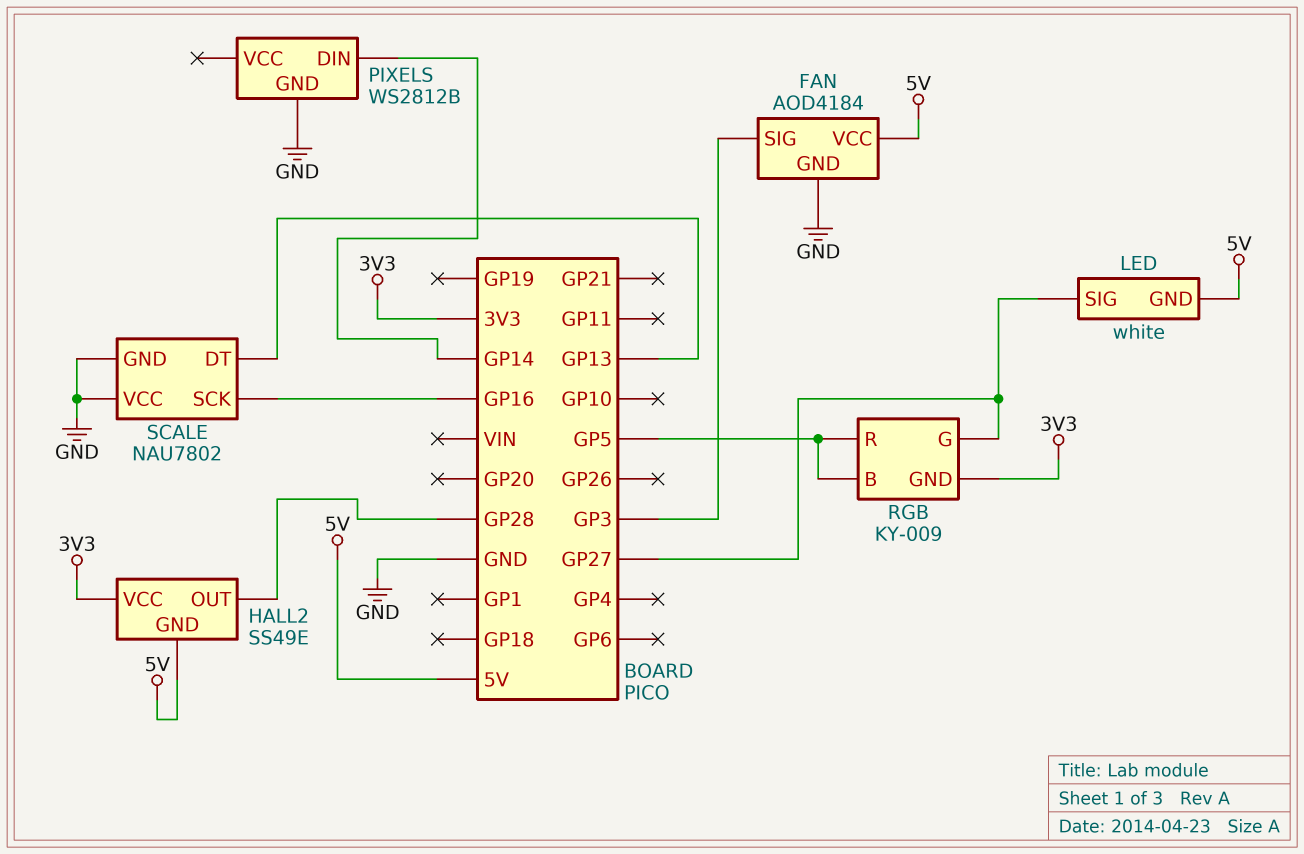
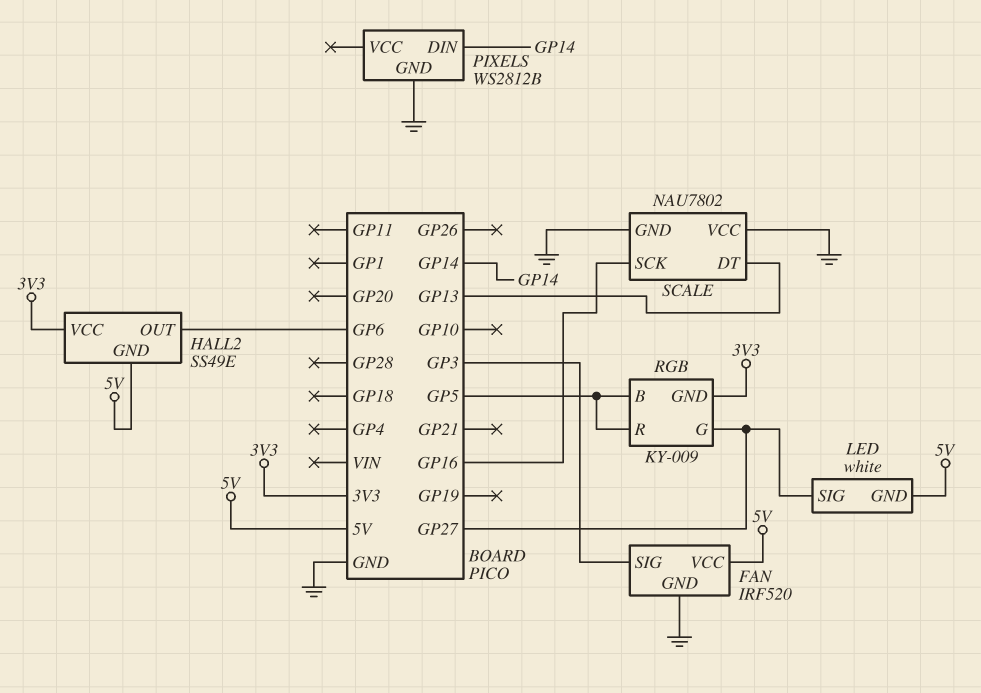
FAN: AOD4184 -> IRF520
HALL2 pin OUT: GP28 -> GP6

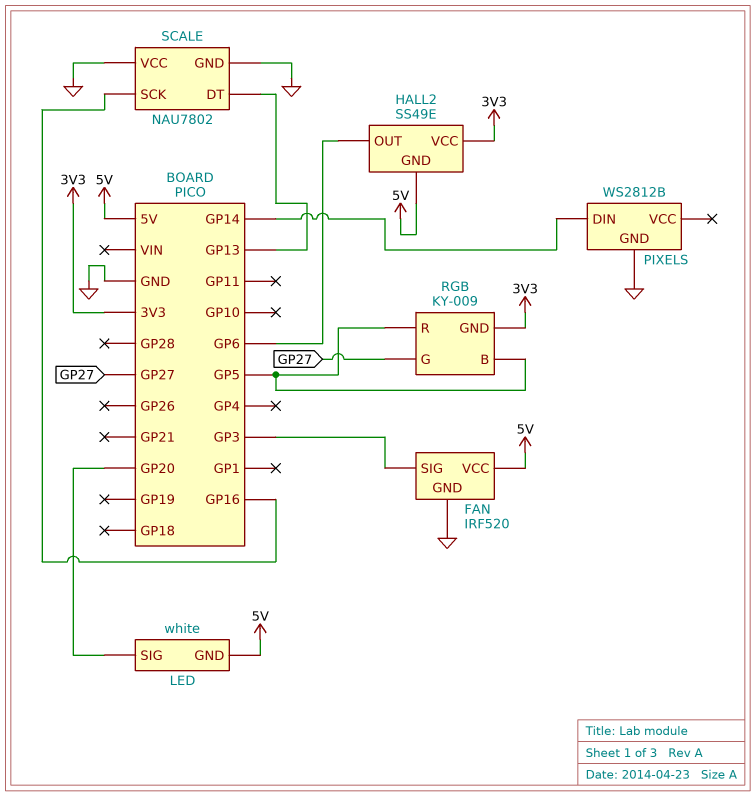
LED pin SIG: GP27 -> GP20

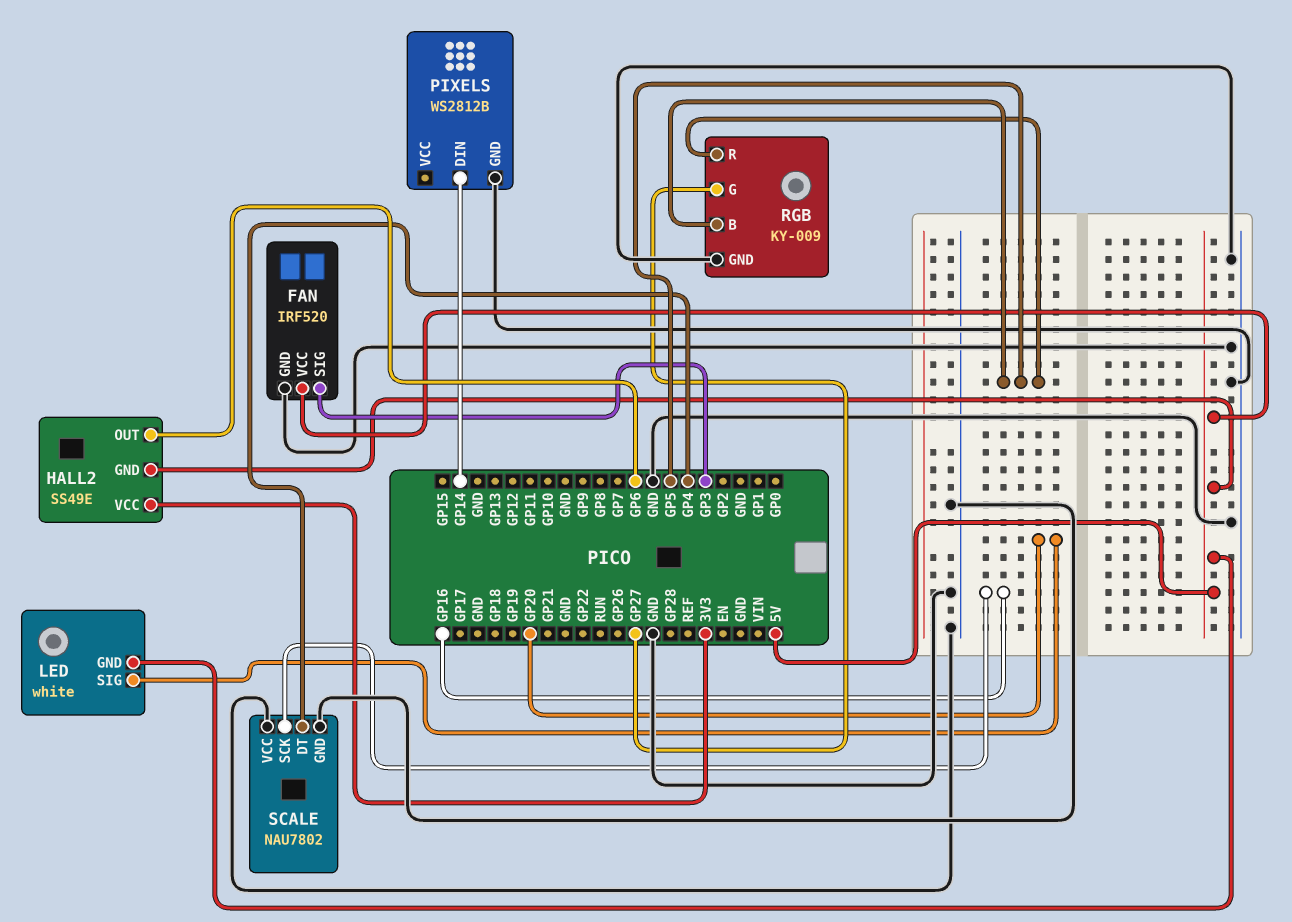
RGB pin GND: 3V3 -> GND
SCALE pin DT: GP13 -> GP4

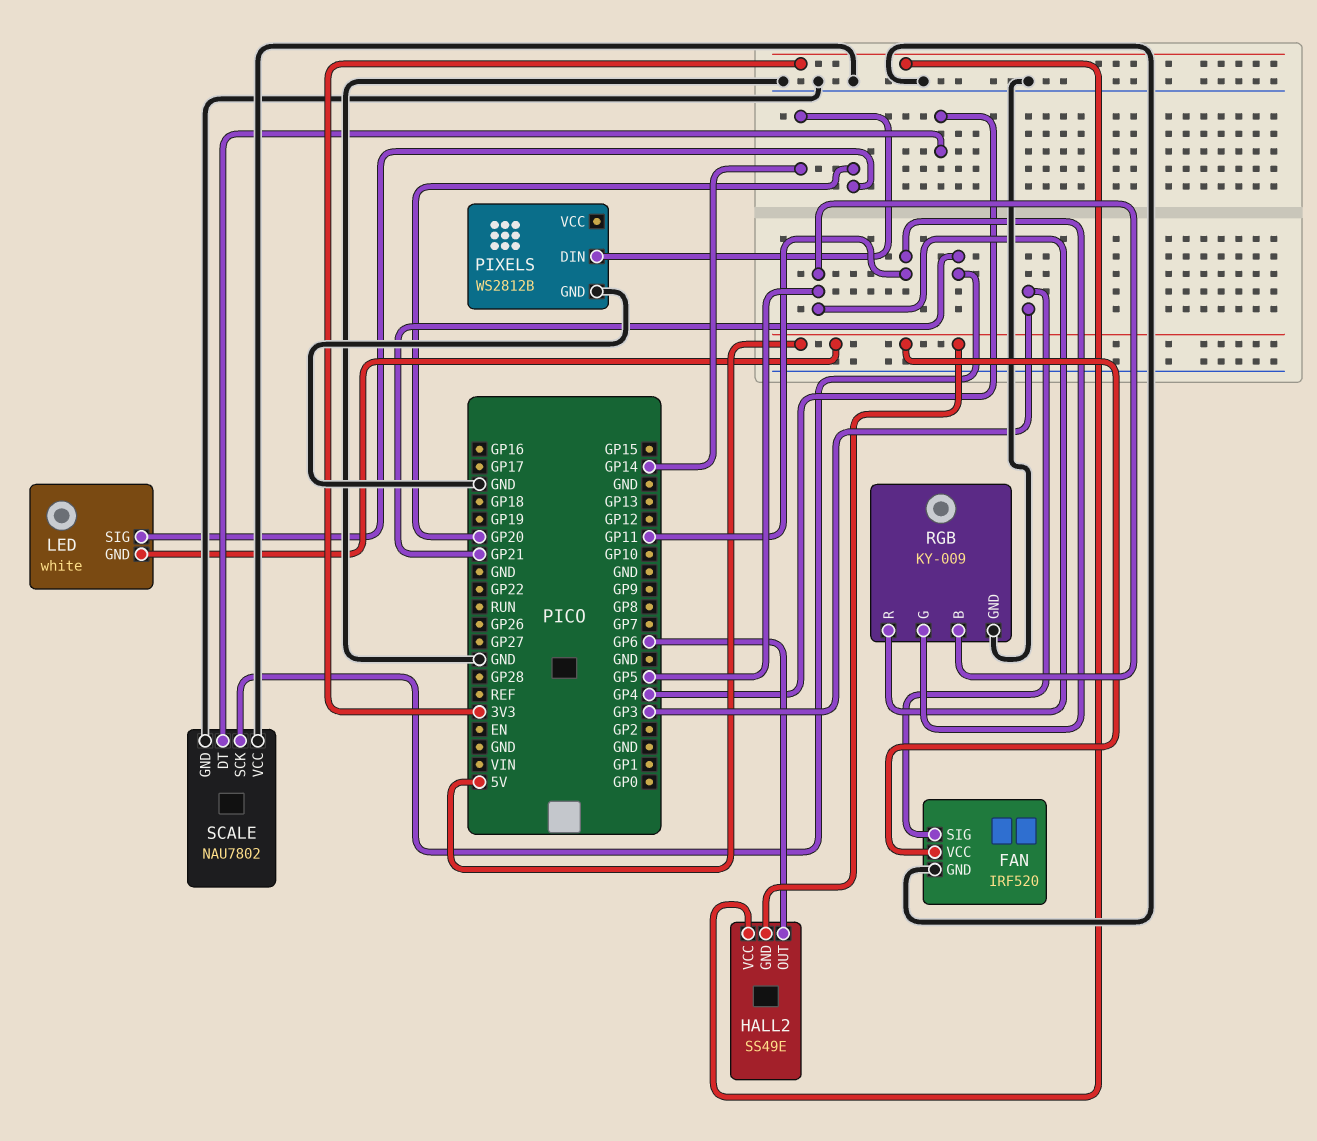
RGB pin G: GP27 -> GP11
SCALE pin SCK: GP16 -> GP21

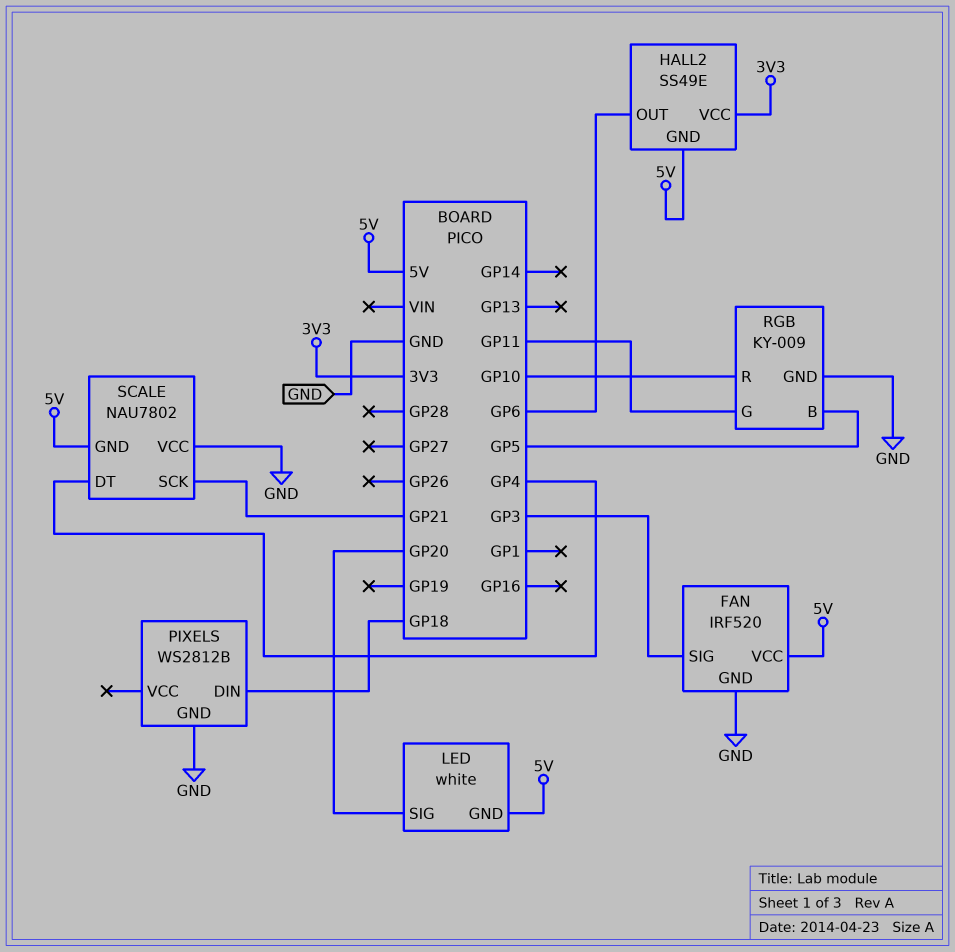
PIXELS pin DIN: GP14 -> GP18
RGB pin R: GP5 -> GP10
SCALE pin GND: GND -> 5V

